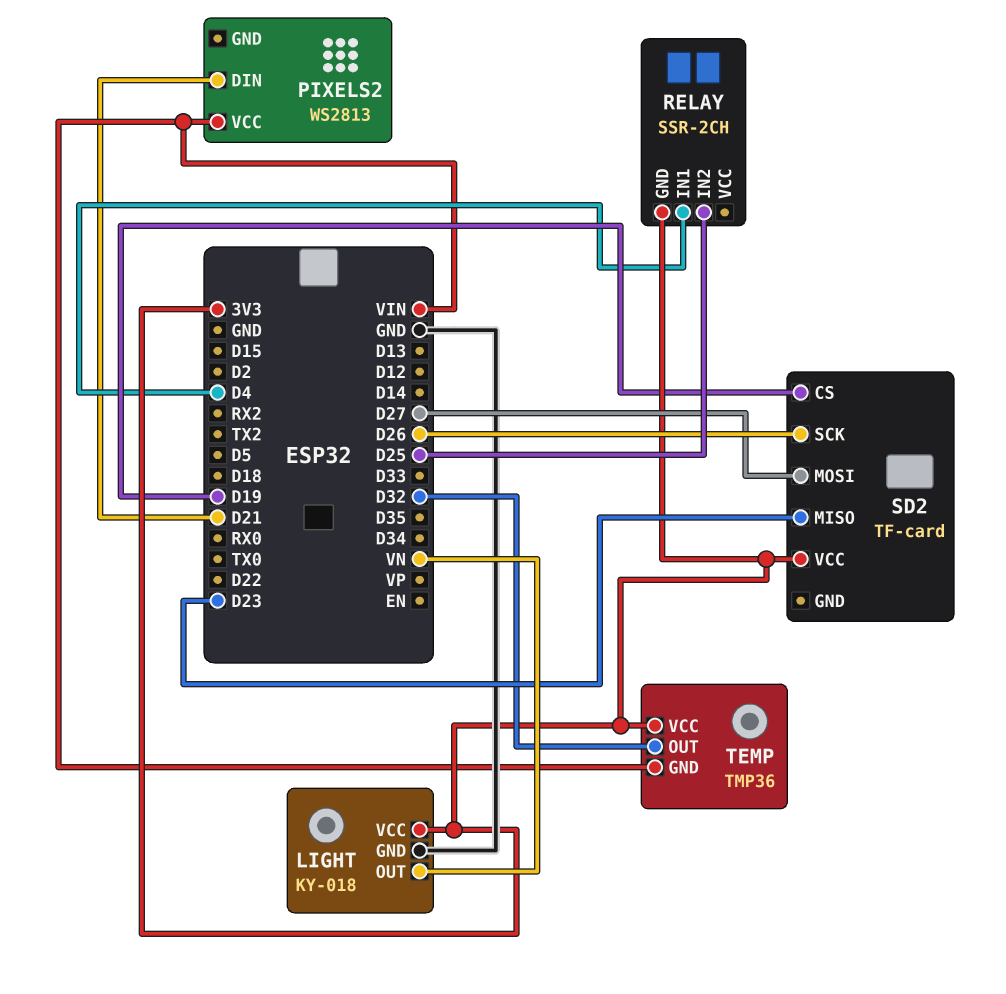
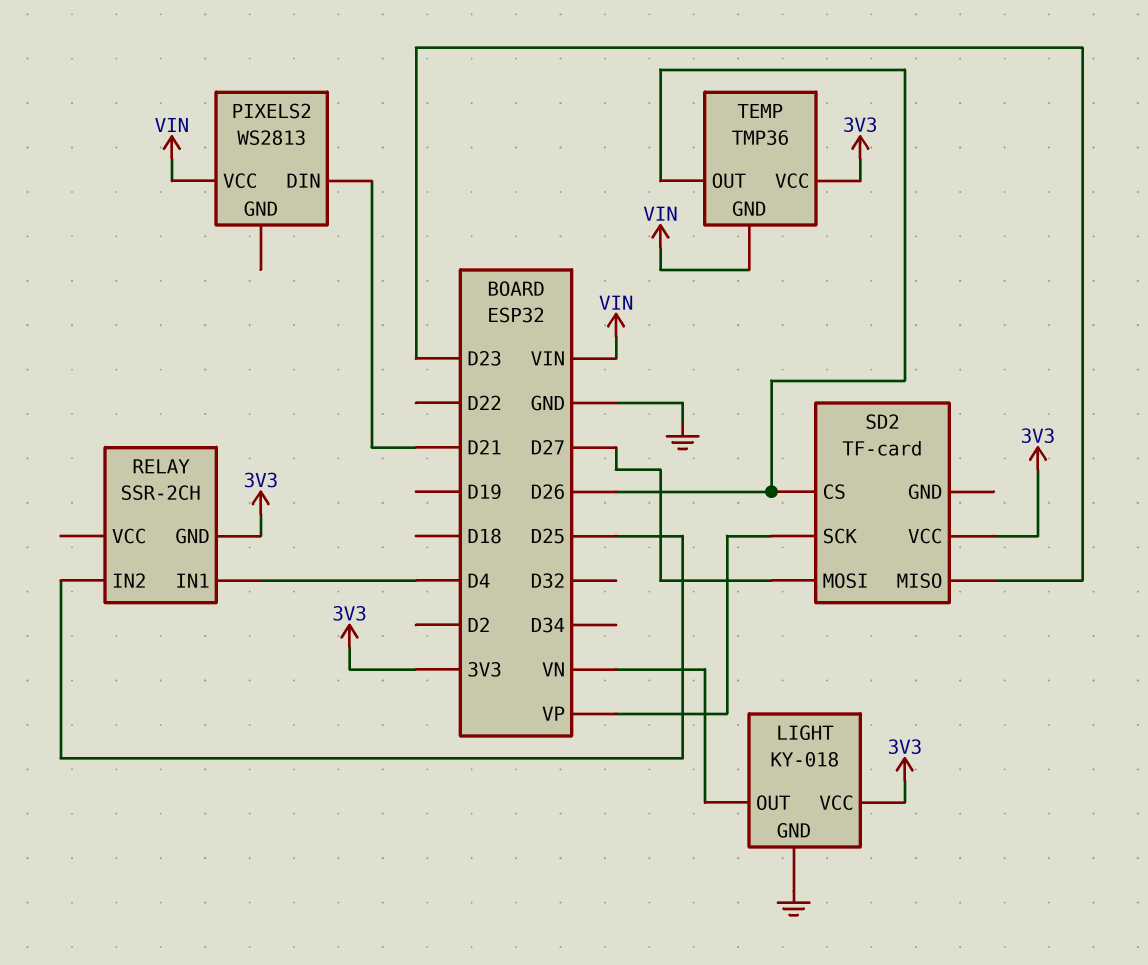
SD2 pin CS: D19 -> D26
SD2 pin SCK: D26 -> VP
TEMP pin OUT: D32 -> D26

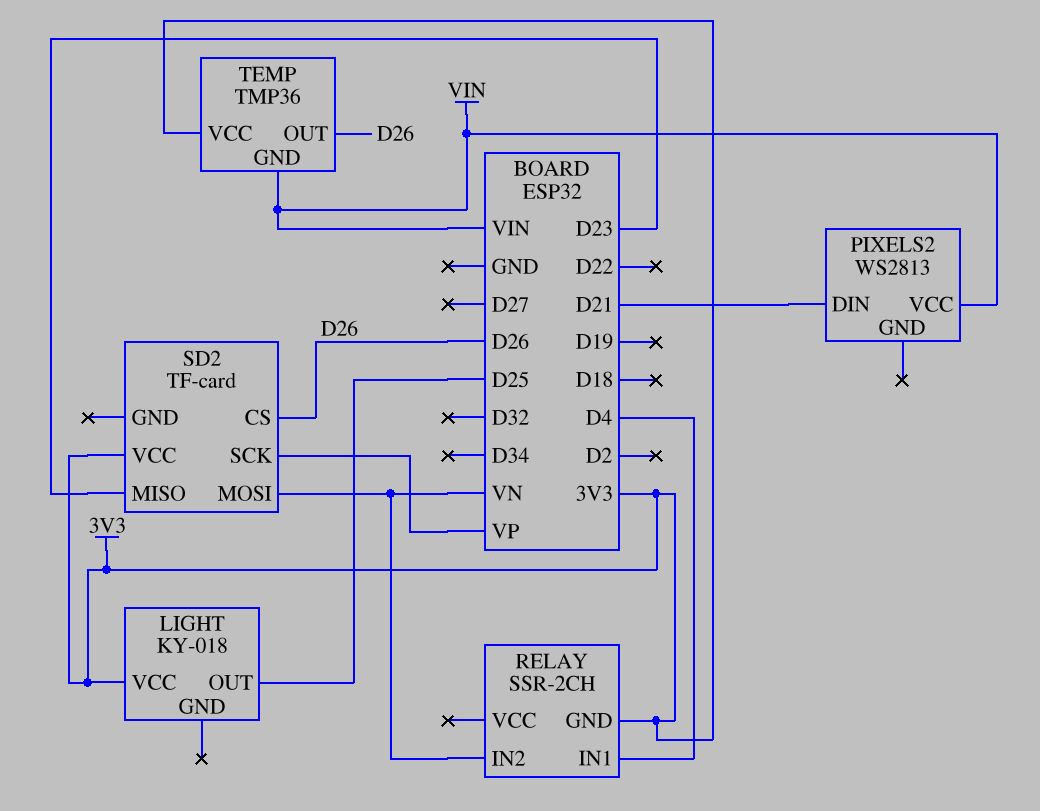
LIGHT pin GND: GND -> none
LIGHT pin OUT: VN -> D25
RELAY pin IN2: D25 -> VN
SD2 pin MOSI: D27 -> VN

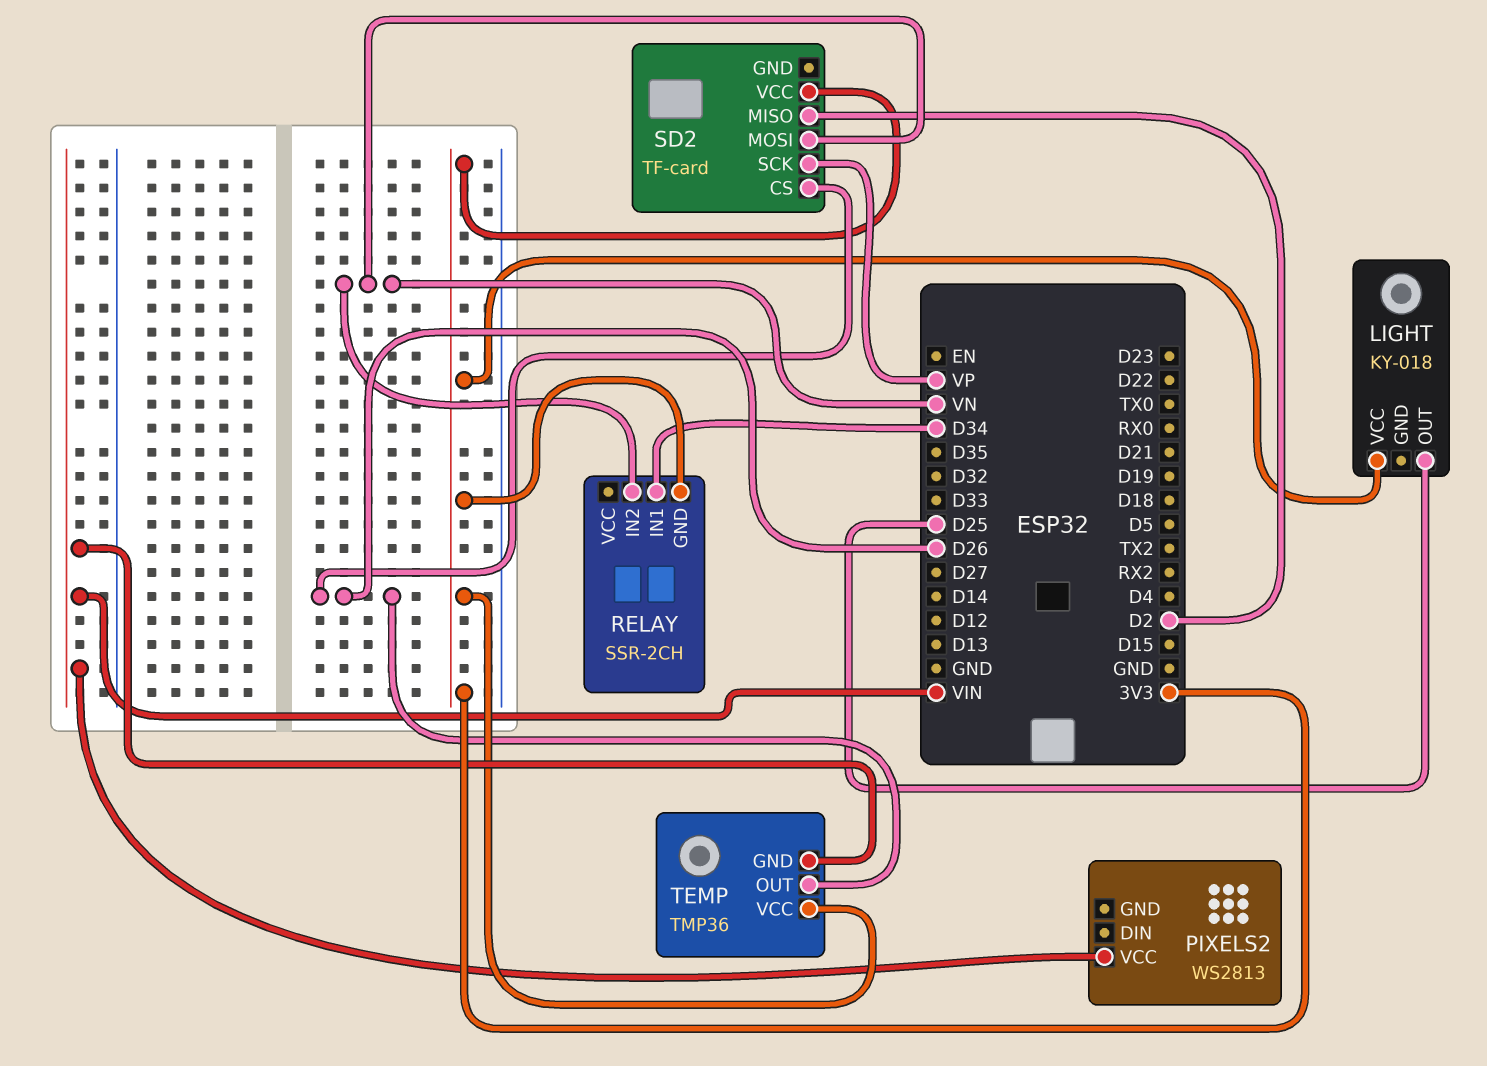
PIXELS2 pin DIN: D21 -> none
RELAY pin IN1: D4 -> D34
SD2 pin MISO: D23 -> D2

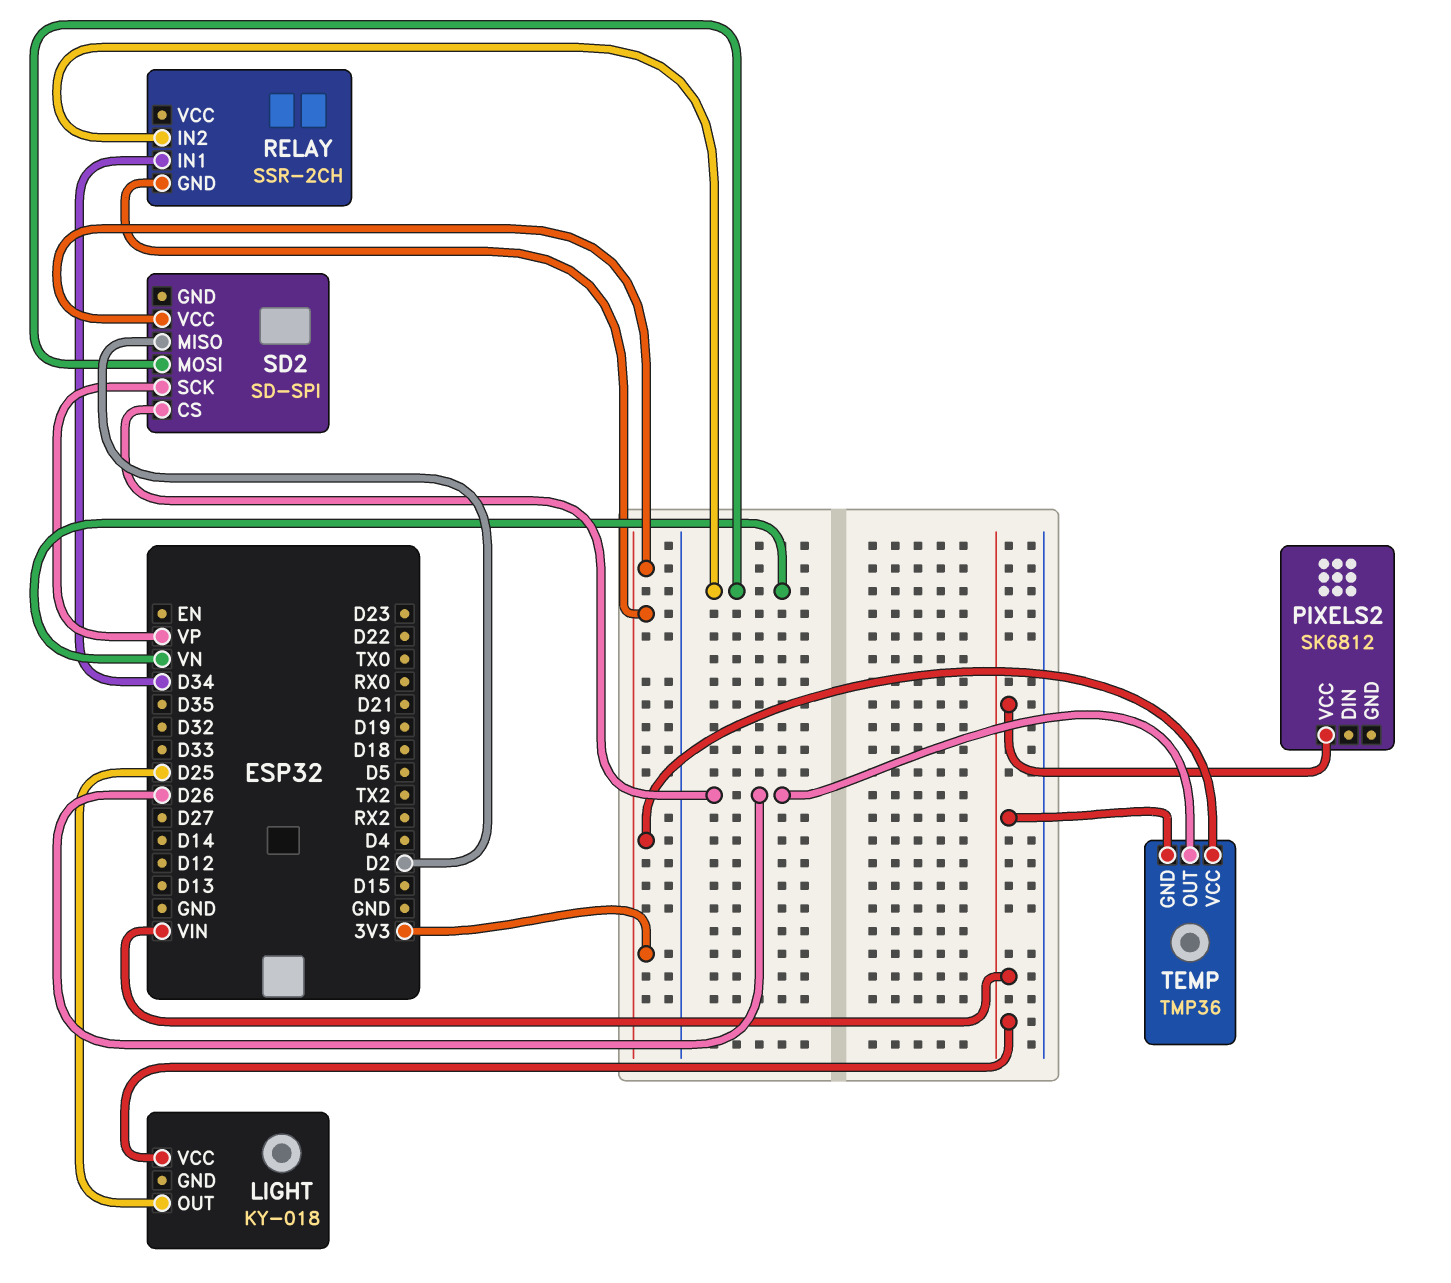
LIGHT pin VCC: 3V3 -> VIN
PIXELS2: WS2813 -> SK6812
SD2: TF-card -> SD-SPI

